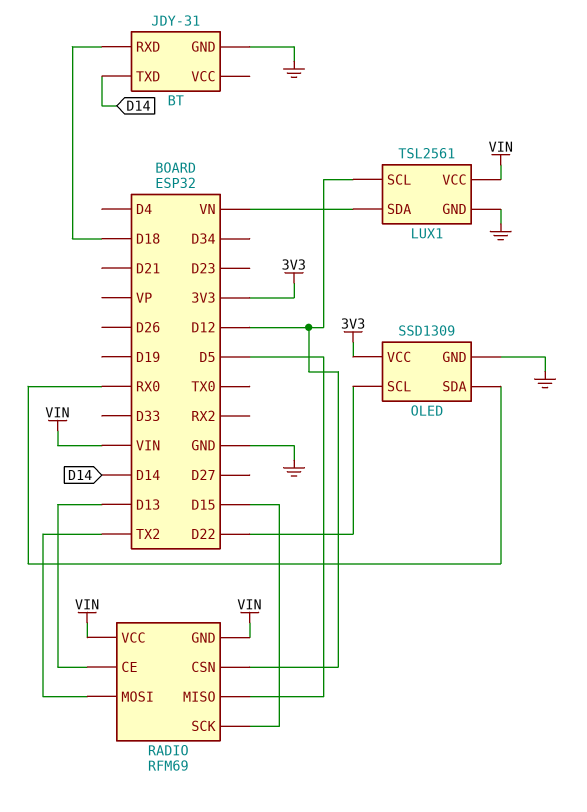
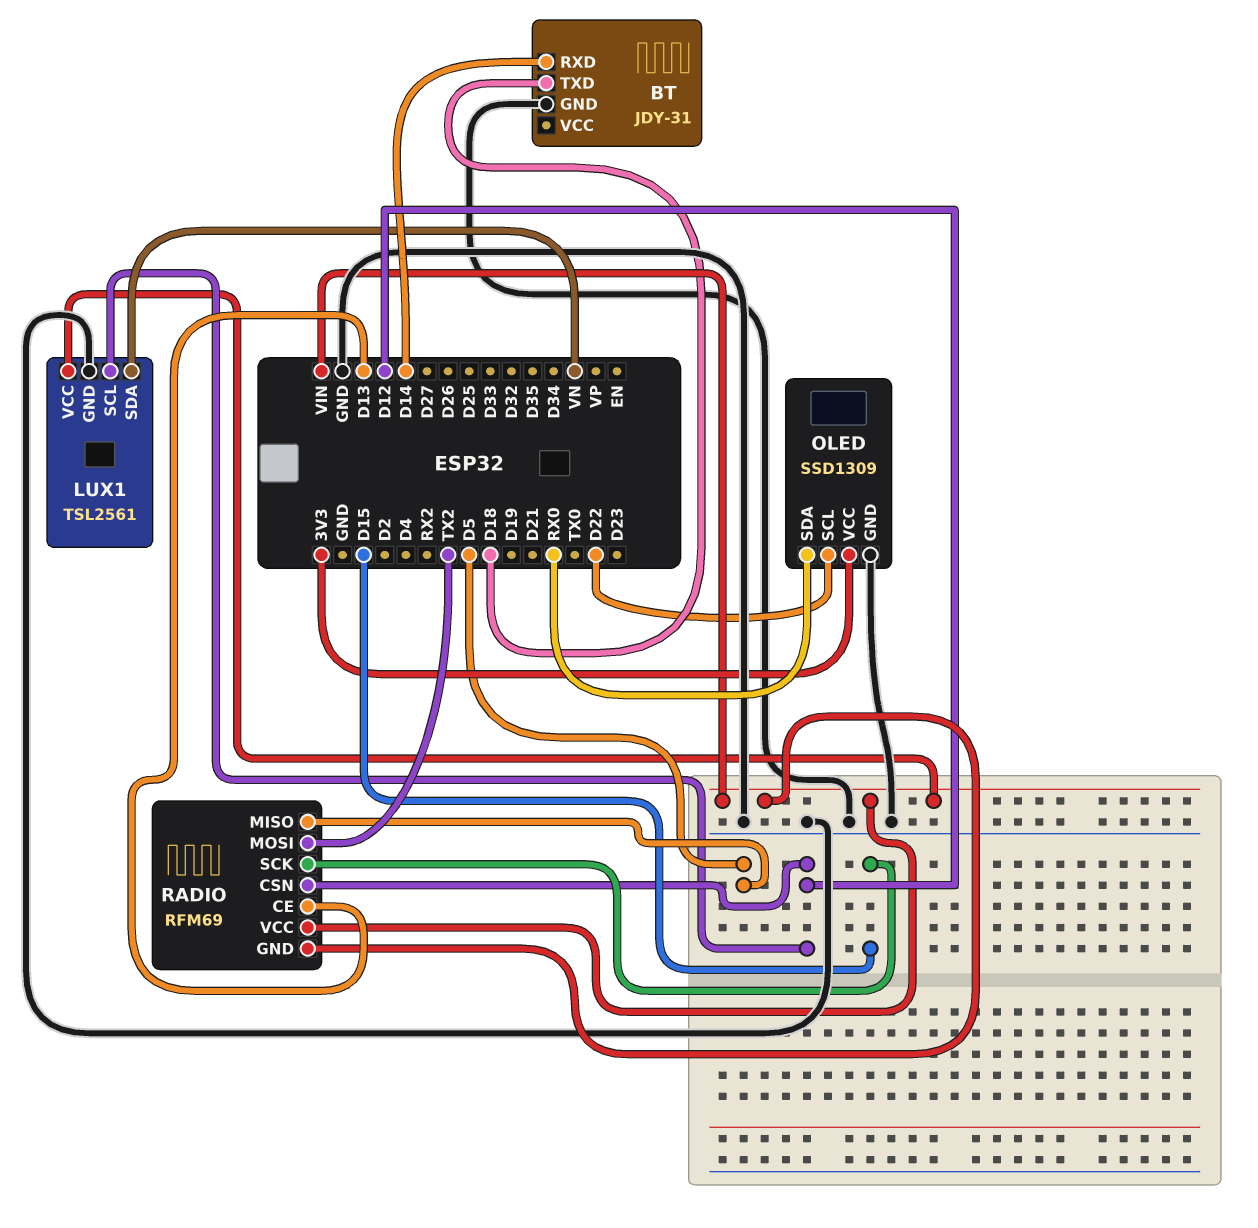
BT pin RXD: D18 -> D14
BT pin TXD: D14 -> D18

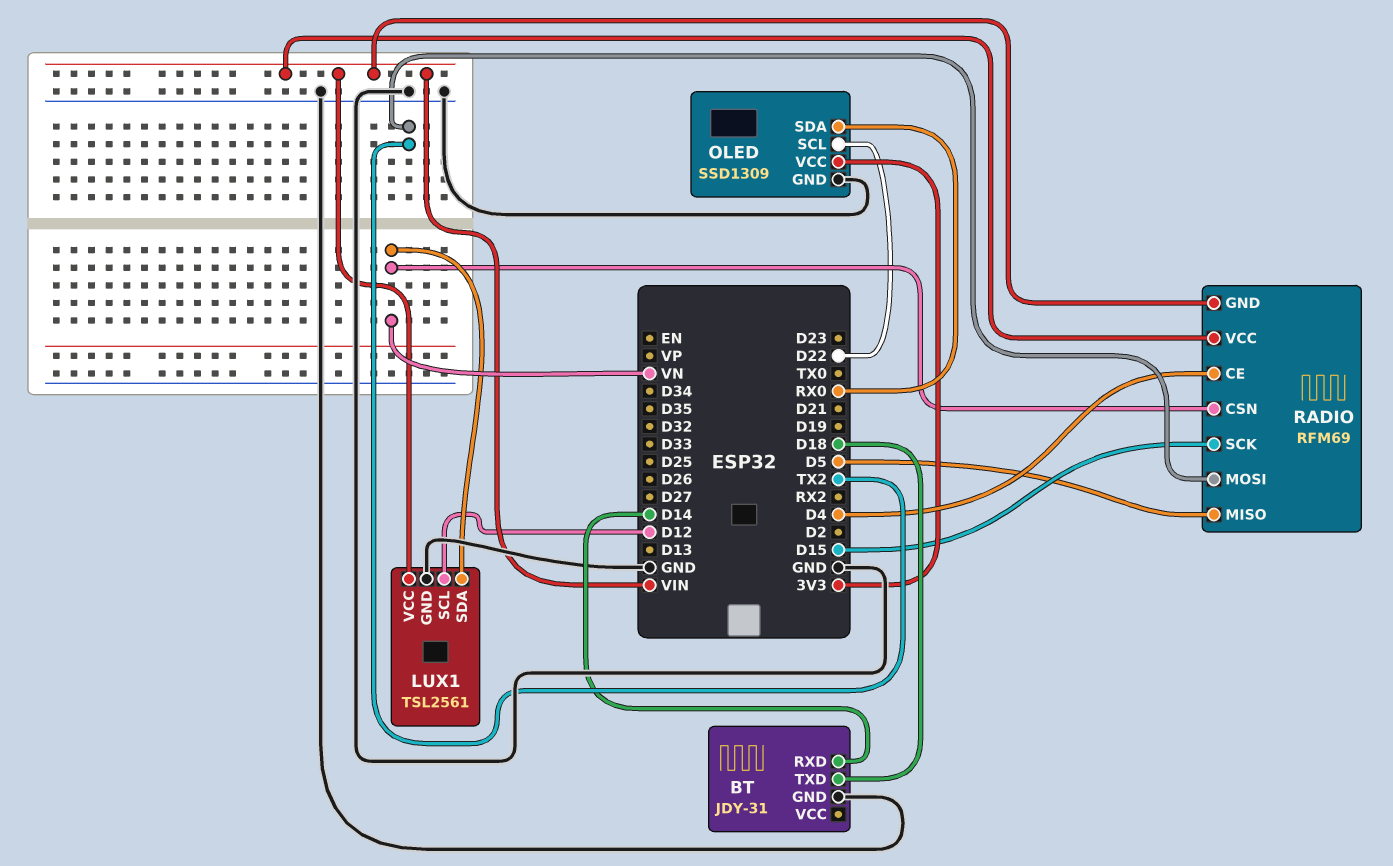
RADIO pin CE: D13 -> D4
RADIO pin CSN: D12 -> VN

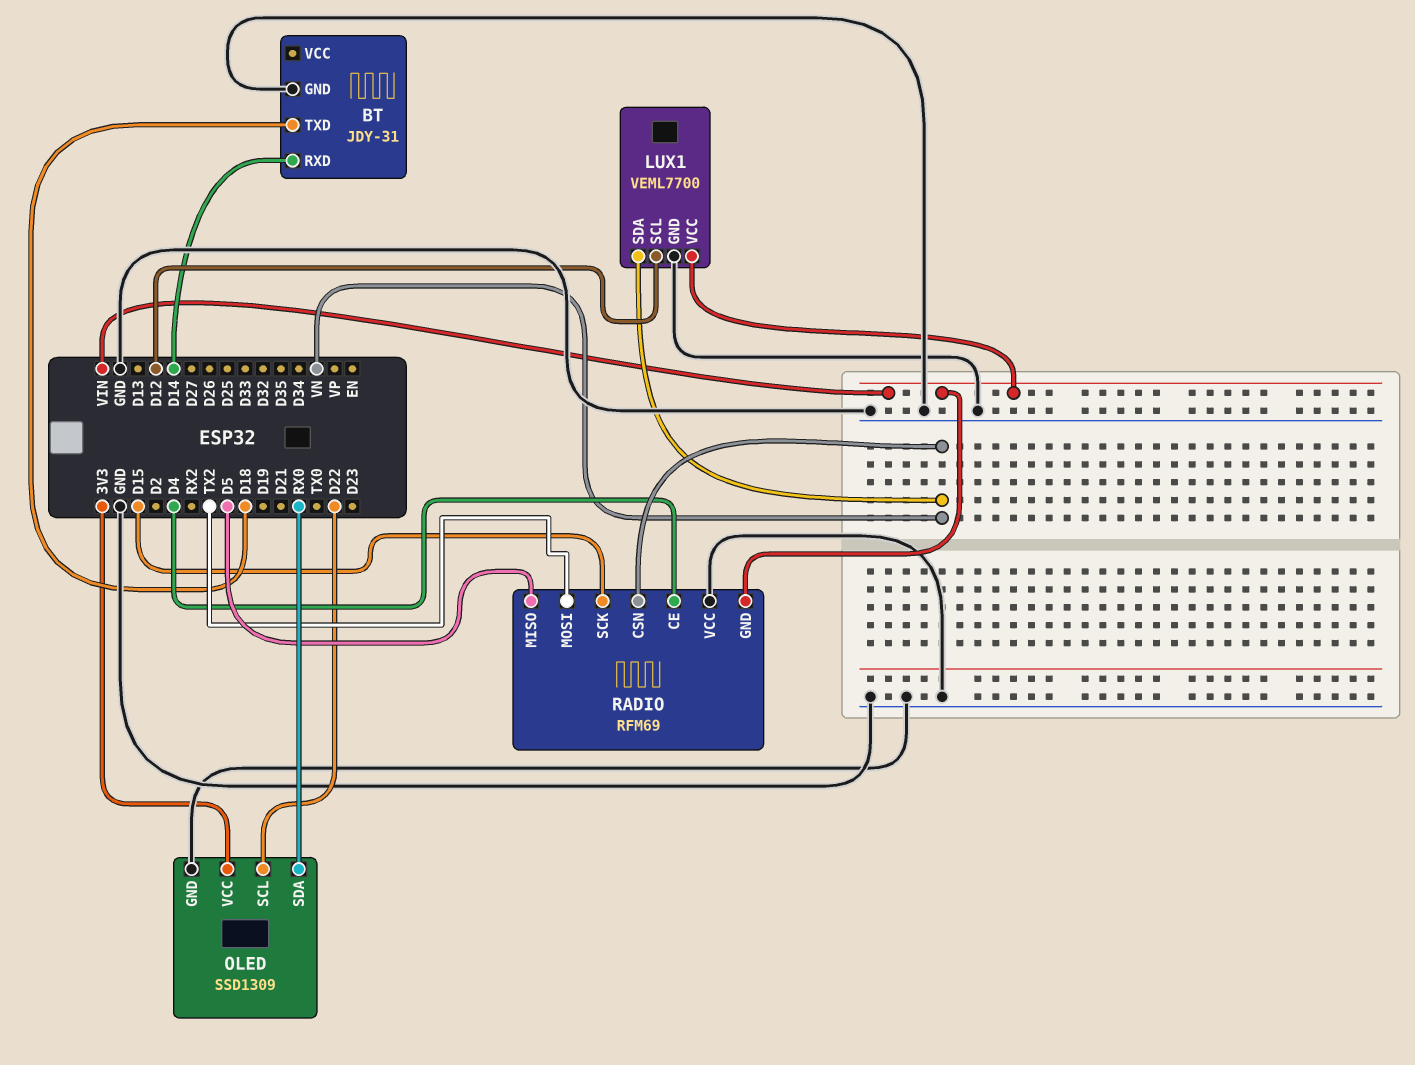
LUX1: TSL2561 -> VEML7700
RADIO pin VCC: VIN -> GND

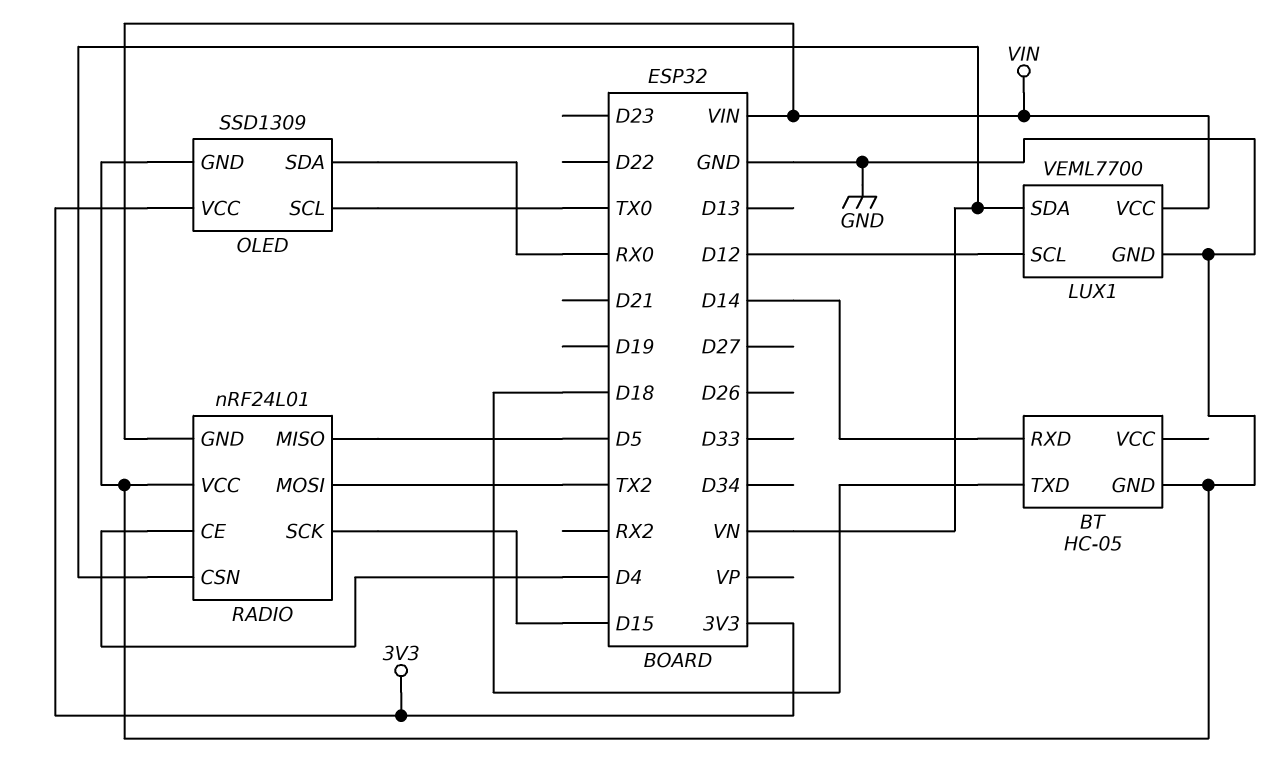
BT: JDY-31 -> HC-05
OLED pin SCL: D22 -> TX0
RADIO: RFM69 -> nRF24L01

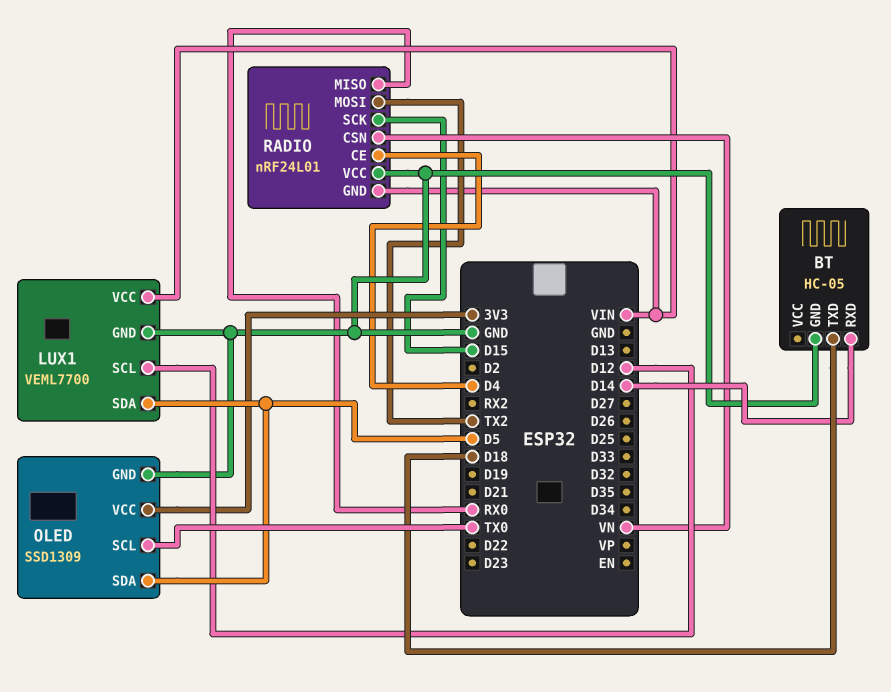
LUX1 pin SDA: VN -> D5
OLED pin SDA: RX0 -> D5
RADIO pin MISO: D5 -> RX0

